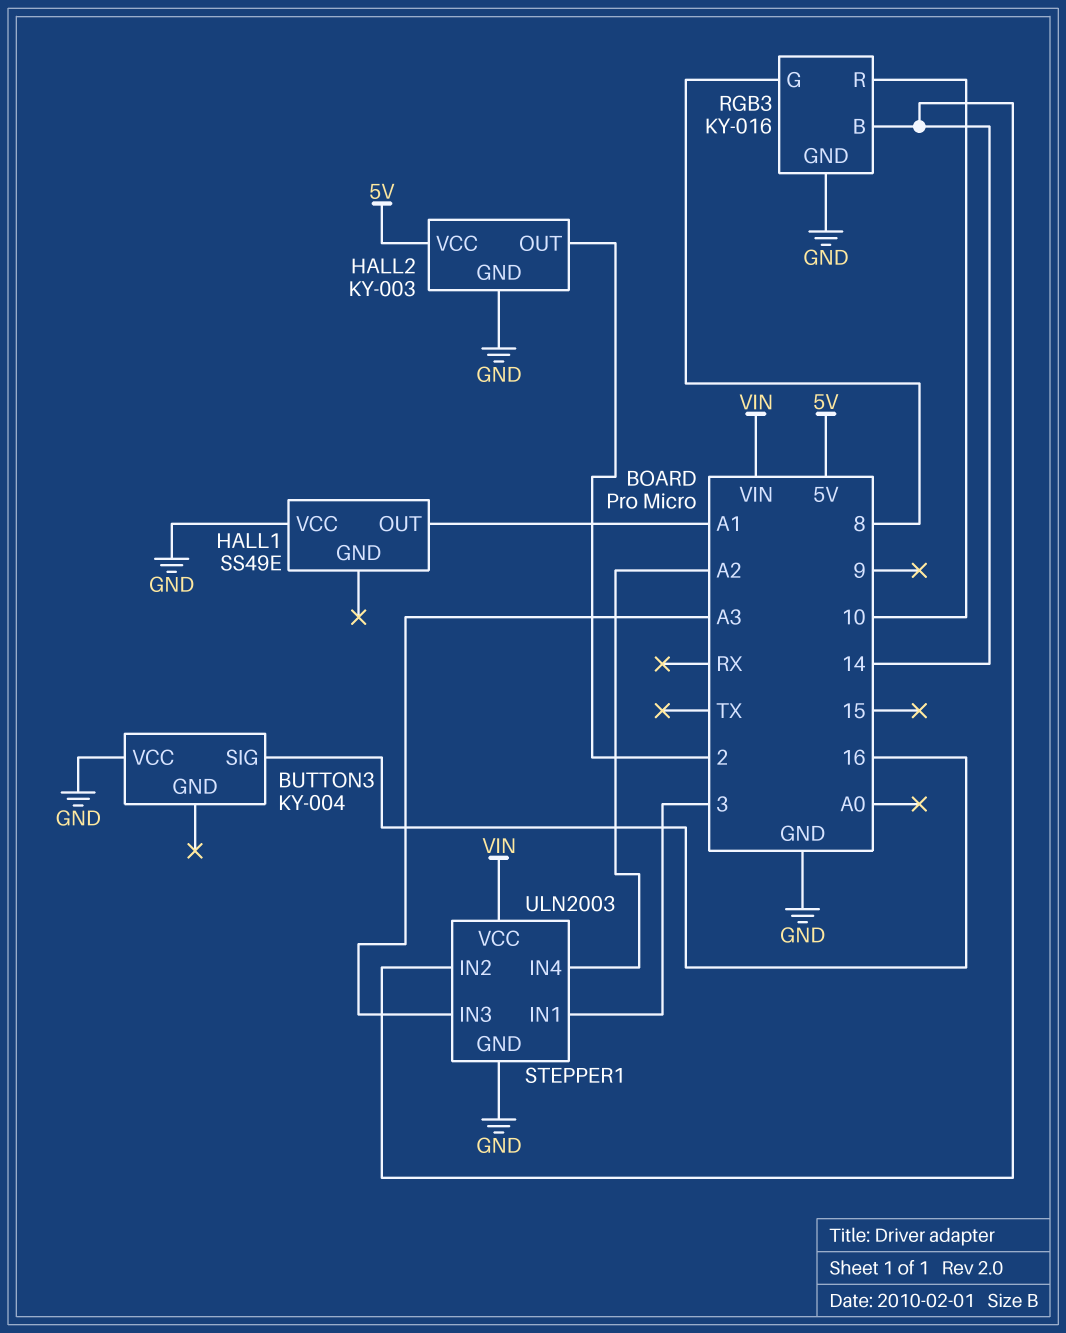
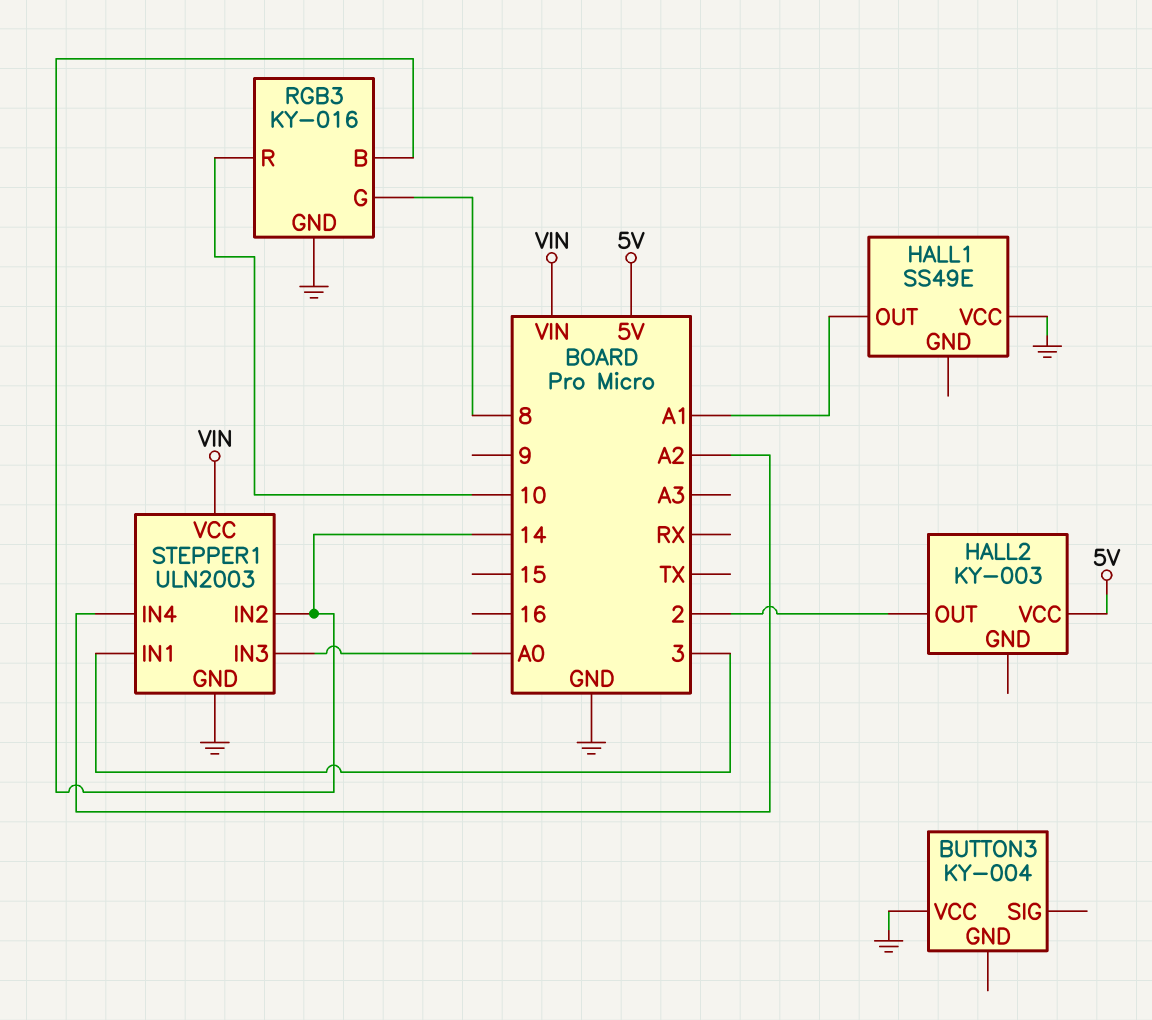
BUTTON3 pin SIG: 16 -> none
HALL2 pin GND: GND -> none
STEPPER1 pin IN3: A3 -> A0

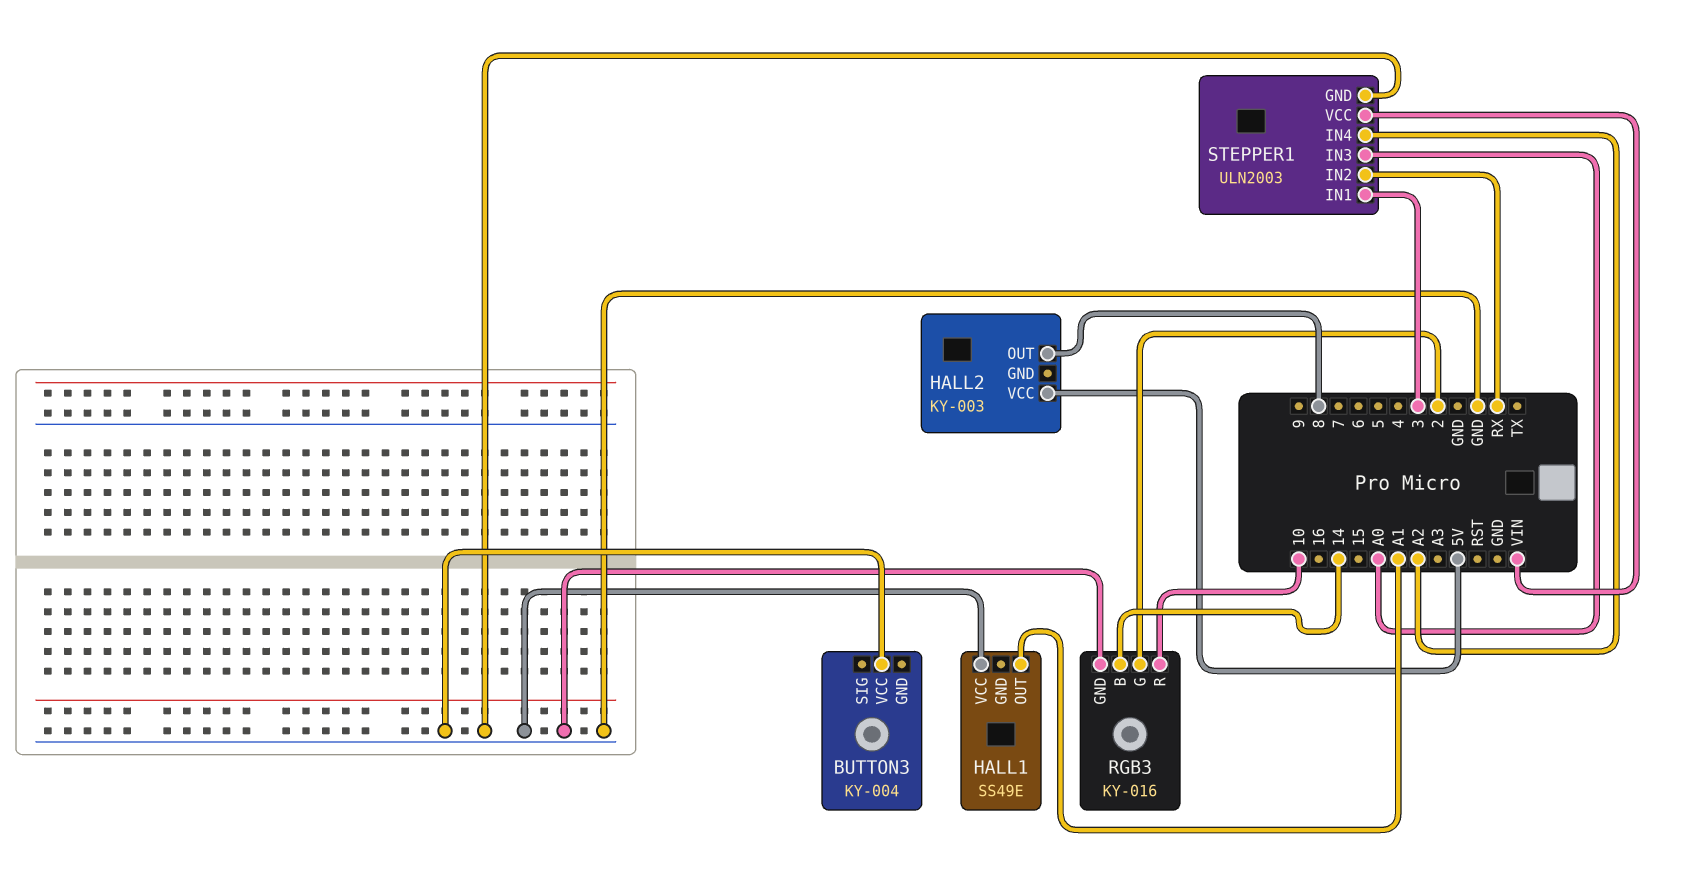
HALL2 pin OUT: 2 -> 8
RGB3 pin G: 8 -> 2
STEPPER1 pin IN2: 14 -> RX

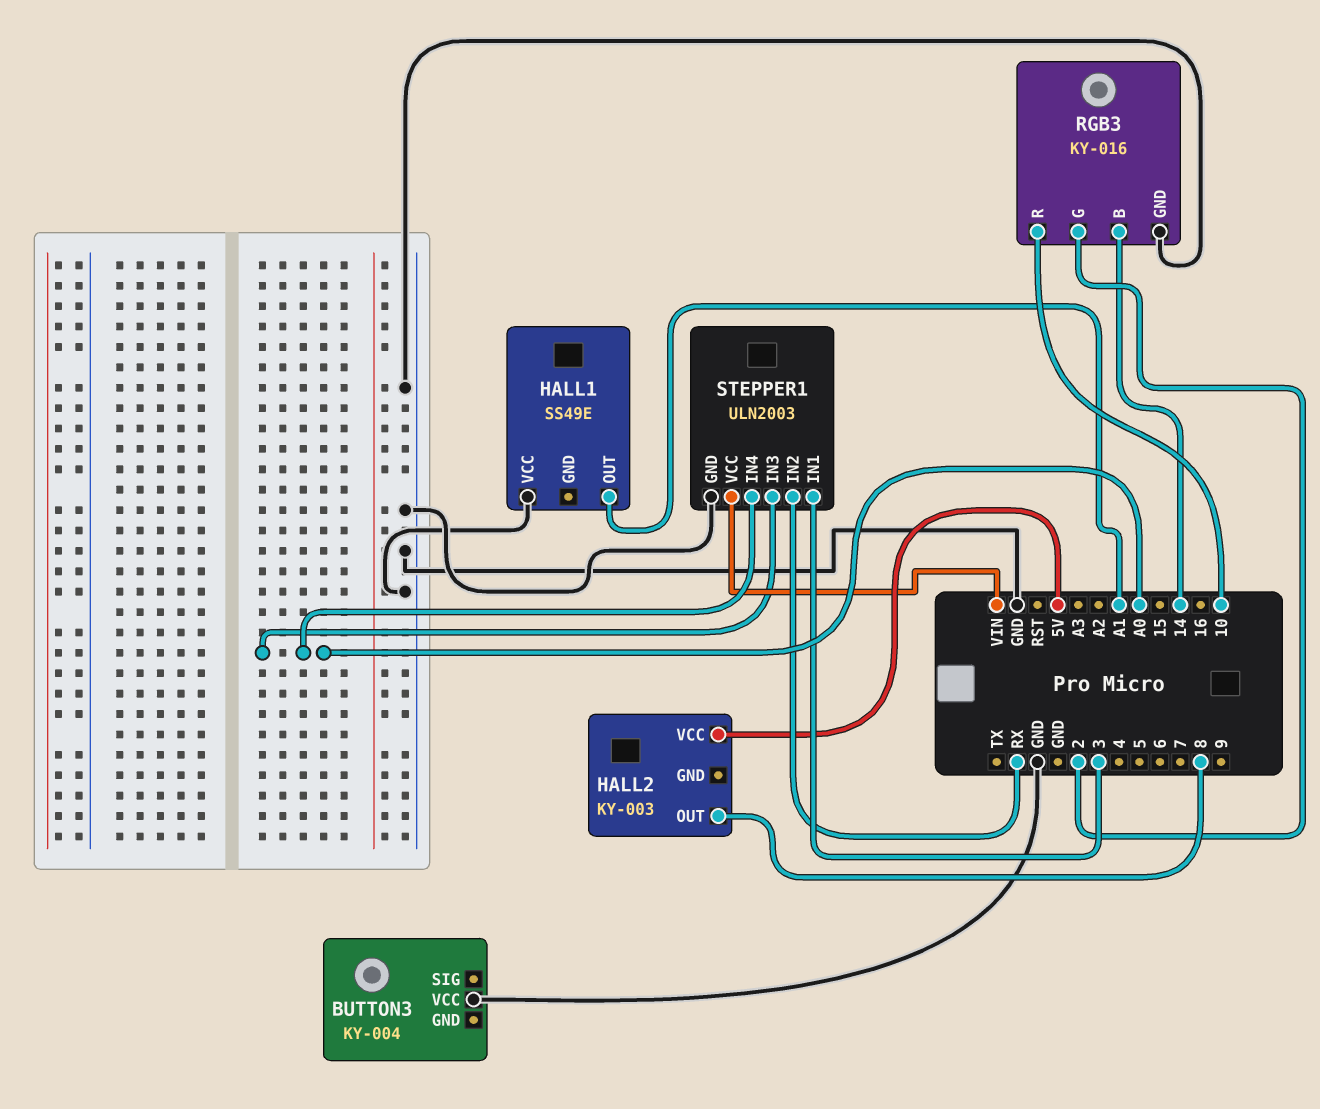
STEPPER1 pin IN4: A2 -> A0

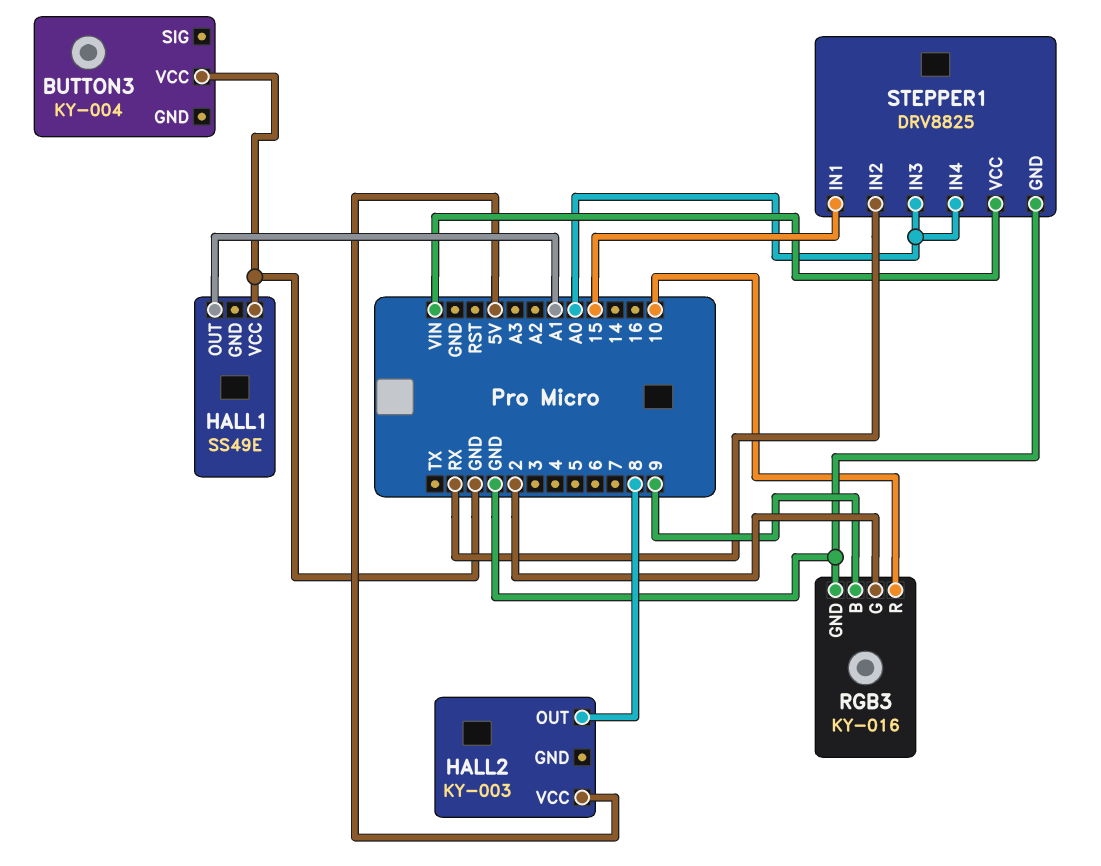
RGB3 pin B: 14 -> 9
STEPPER1: ULN2003 -> DRV8825
STEPPER1 pin IN1: 3 -> 15

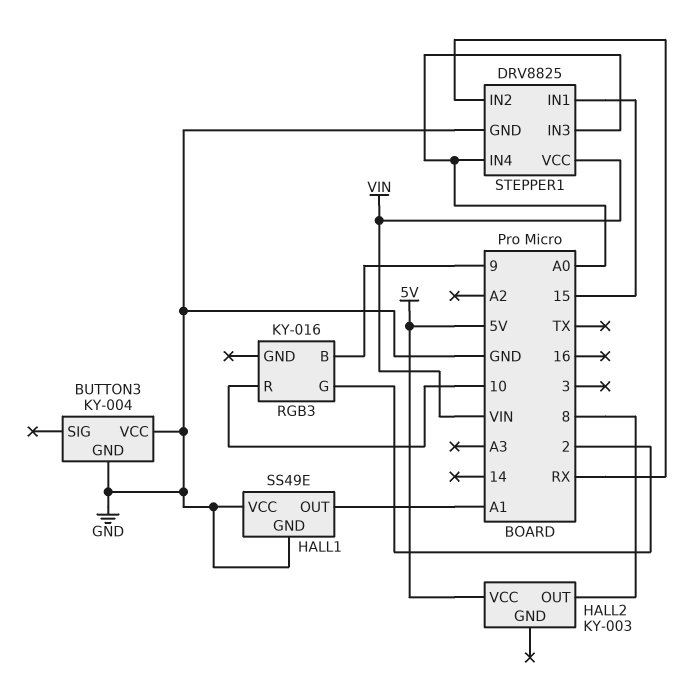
BUTTON3 pin GND: none -> GND
HALL1 pin GND: none -> GND
RGB3 pin GND: GND -> none

